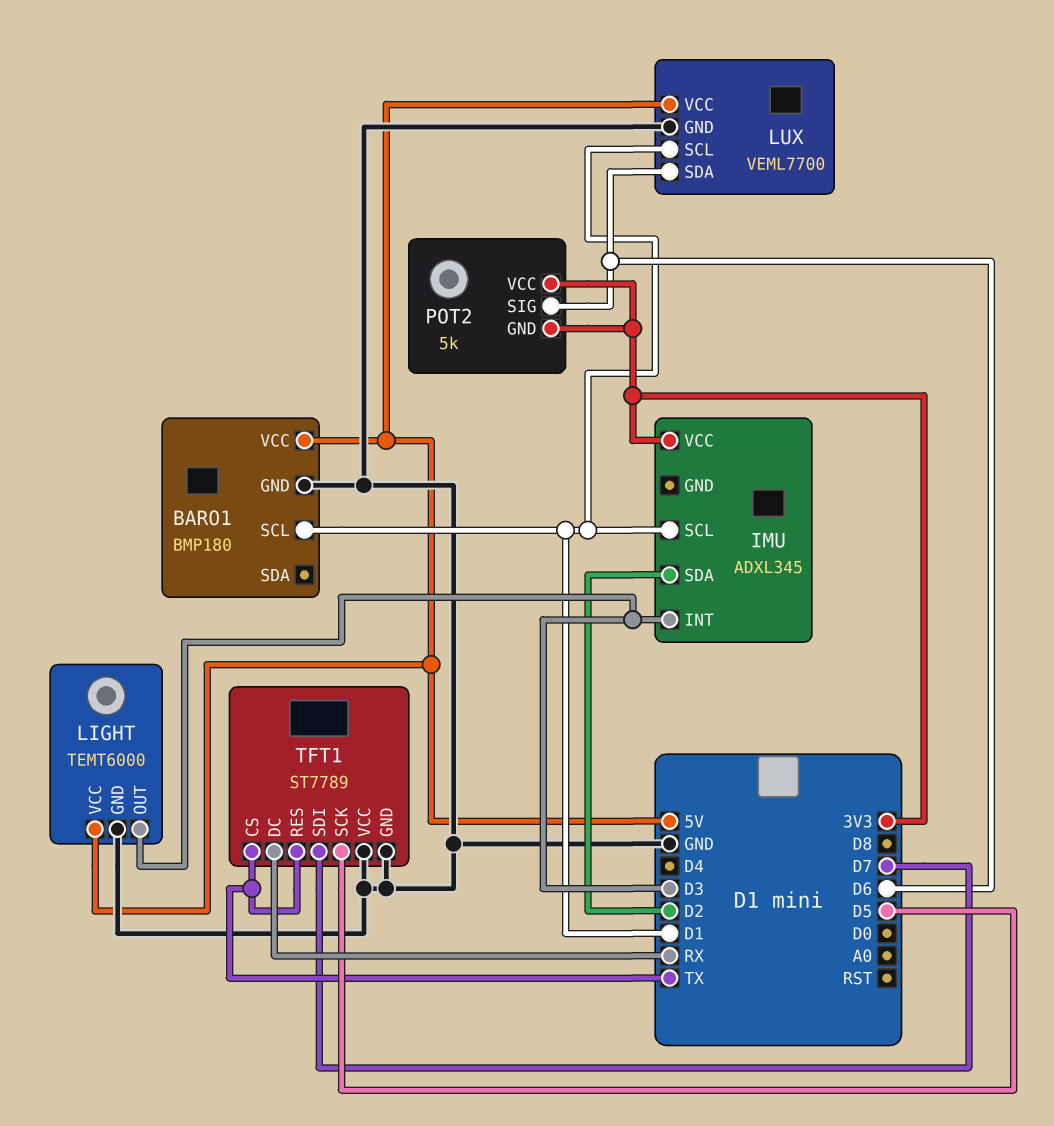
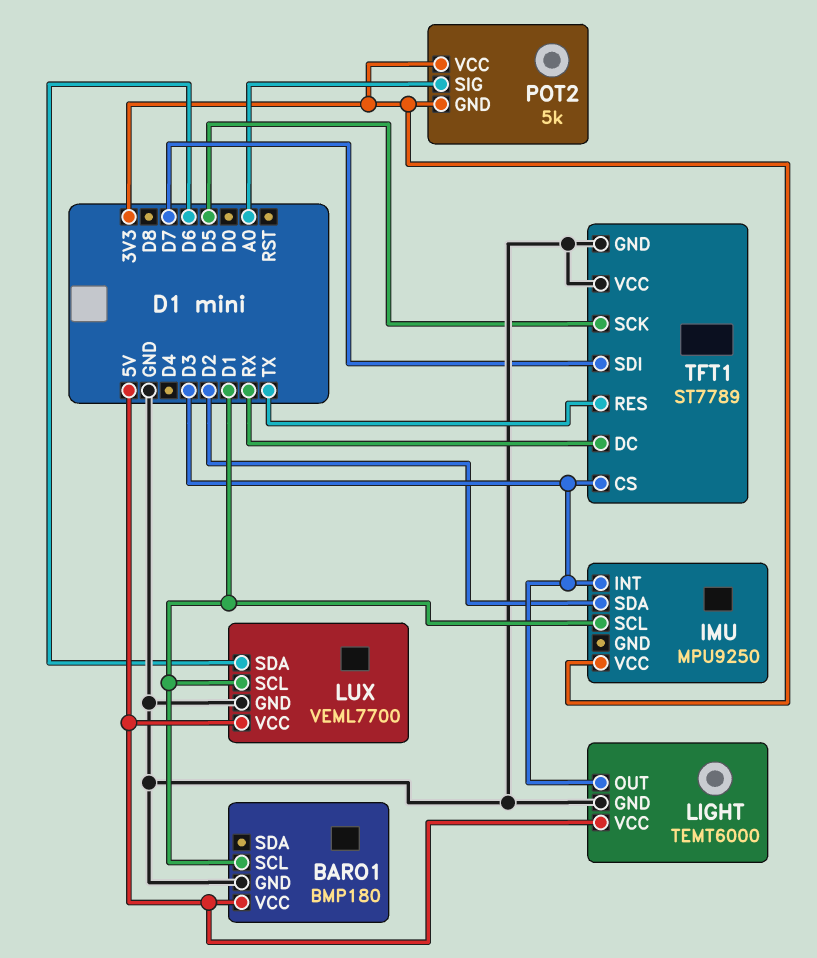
IMU: ADXL345 -> MPU9250
POT2 pin SIG: D6 -> A0
TFT1 pin CS: TX -> D3

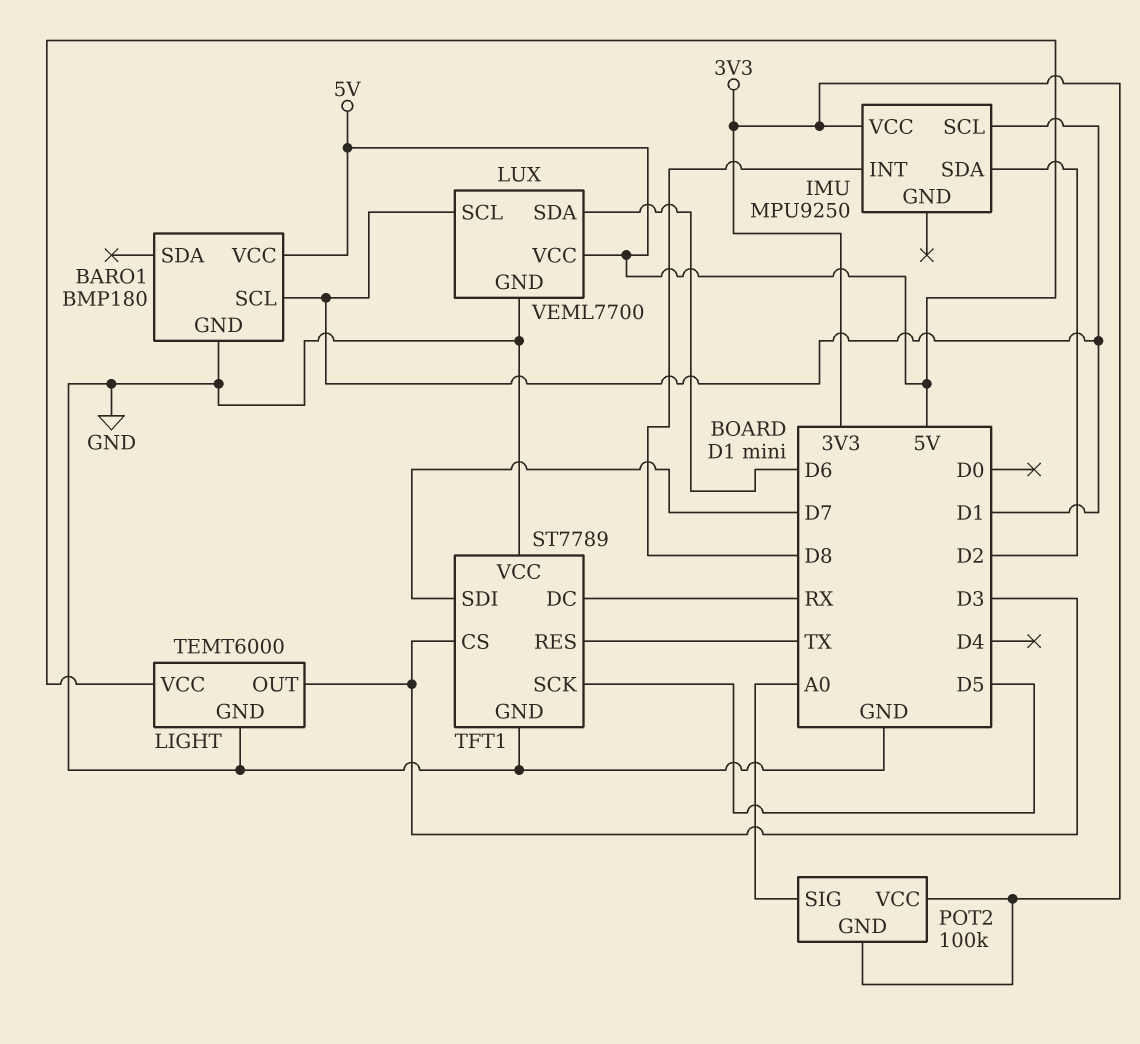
IMU pin INT: D3 -> D8
POT2: 5k -> 100k

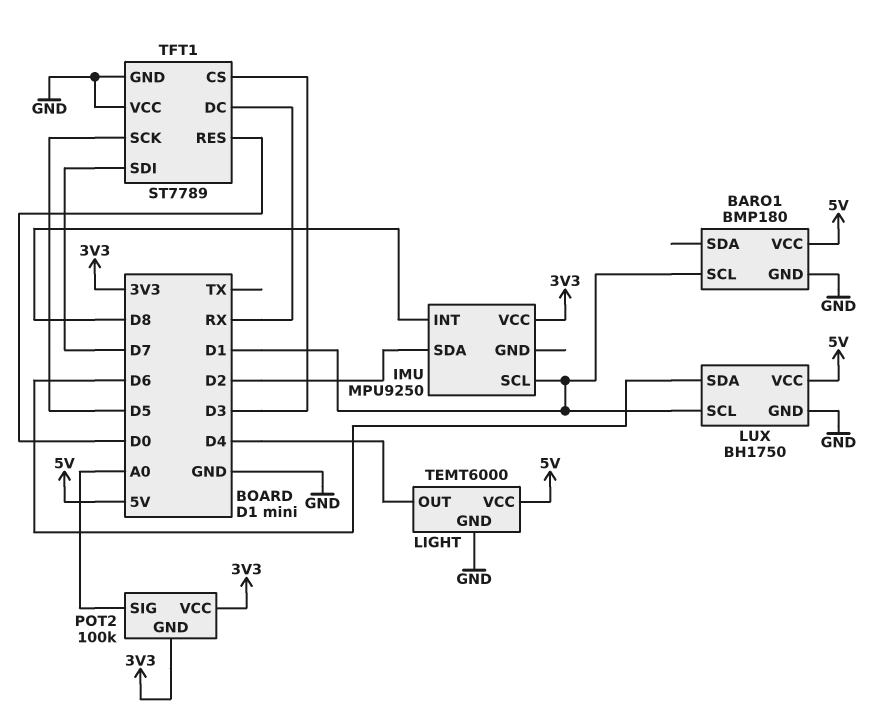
LIGHT pin OUT: D3 -> D4
LUX: VEML7700 -> BH1750
TFT1 pin RES: TX -> D0

